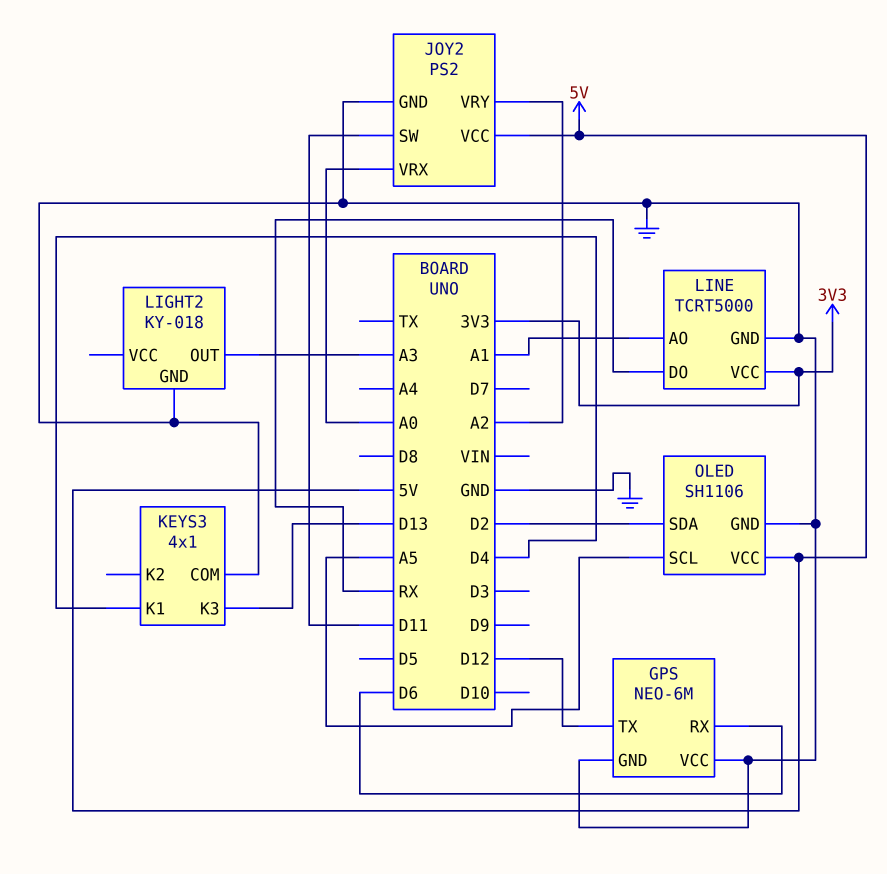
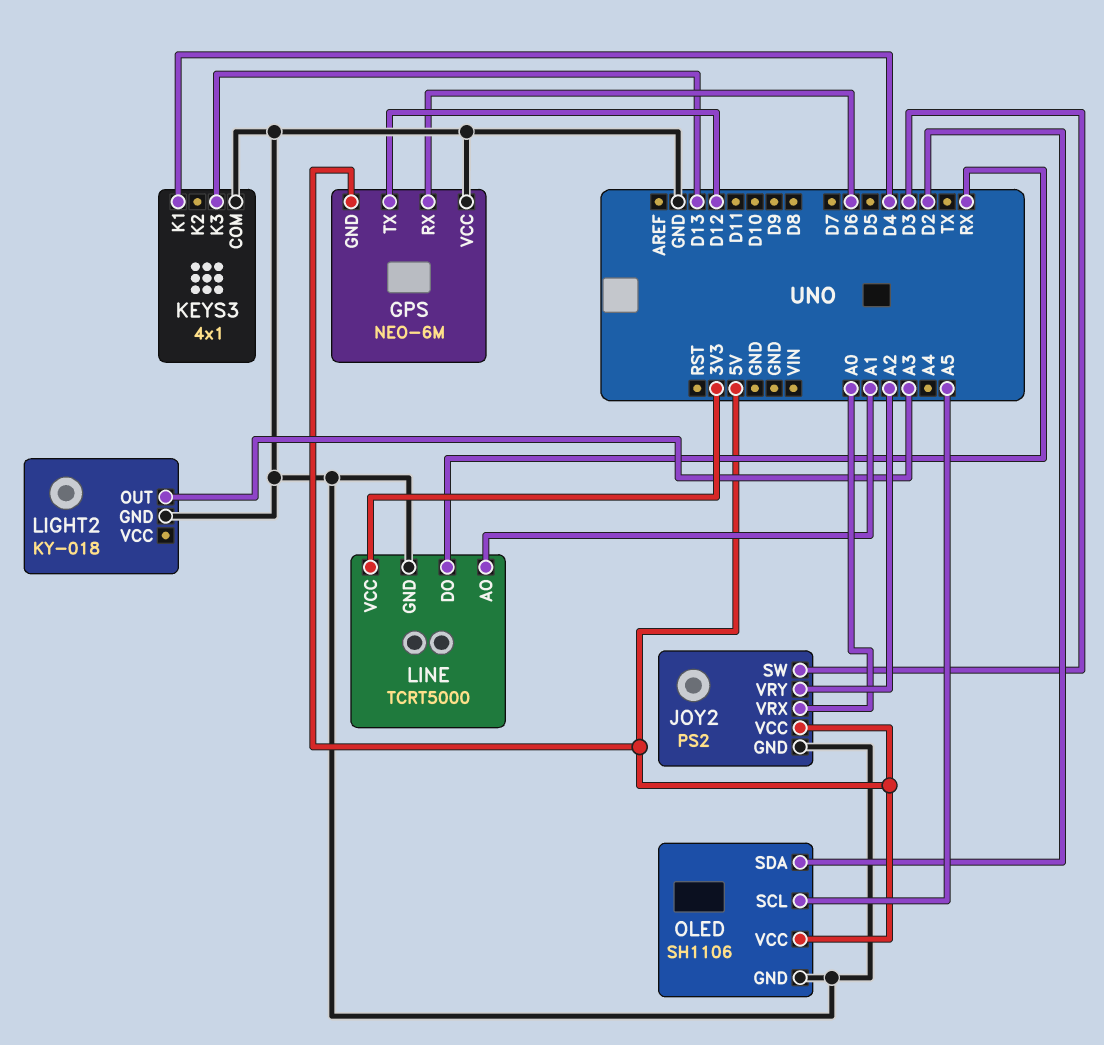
GPS pin GND: GND -> 5V
JOY2 pin SW: D11 -> D3

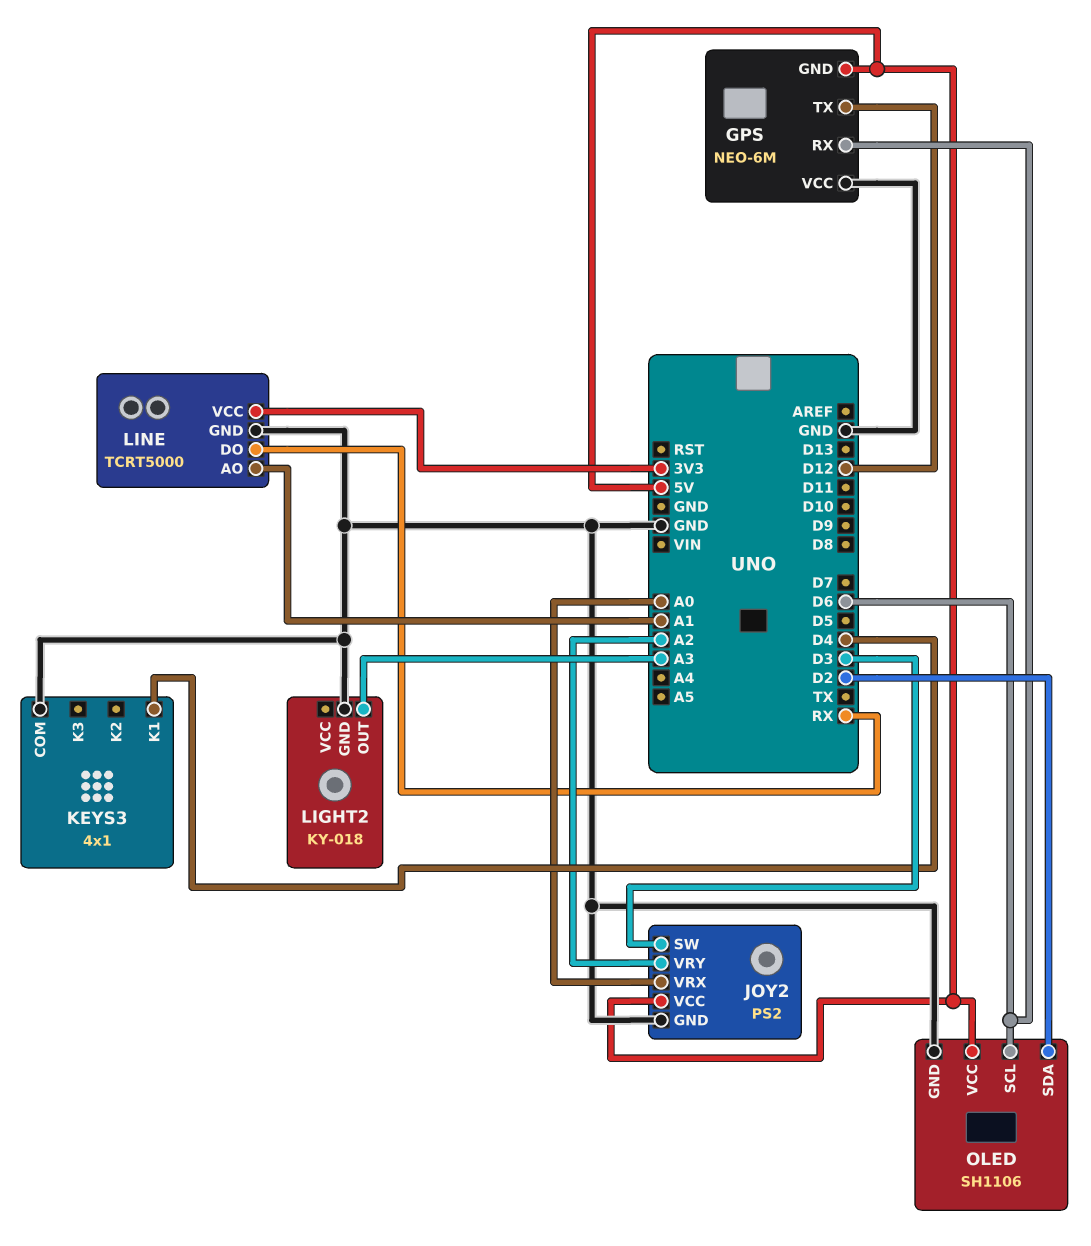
KEYS3 pin K3: D13 -> none
OLED pin SCL: A5 -> D6

